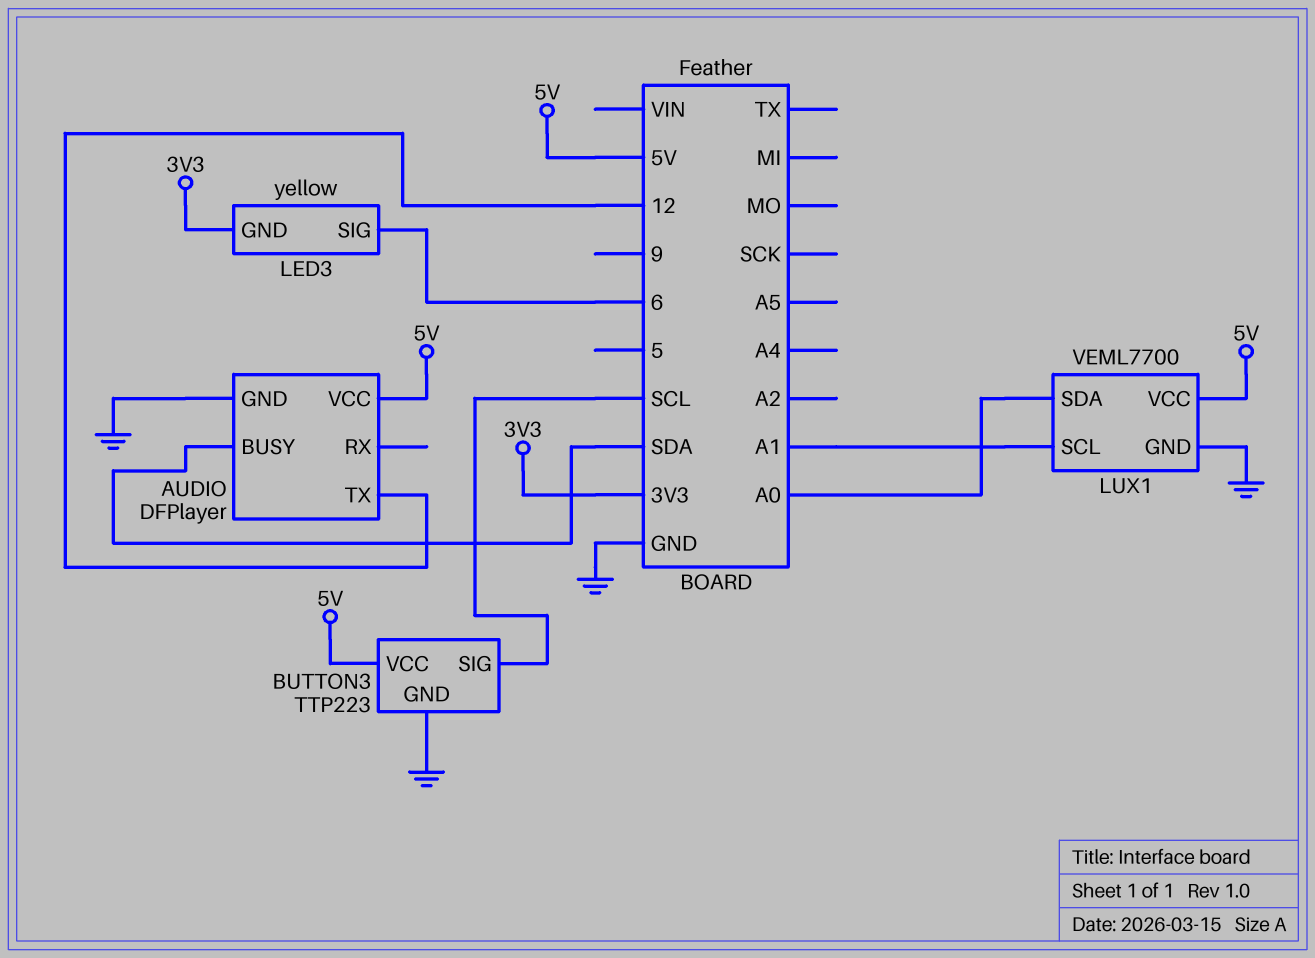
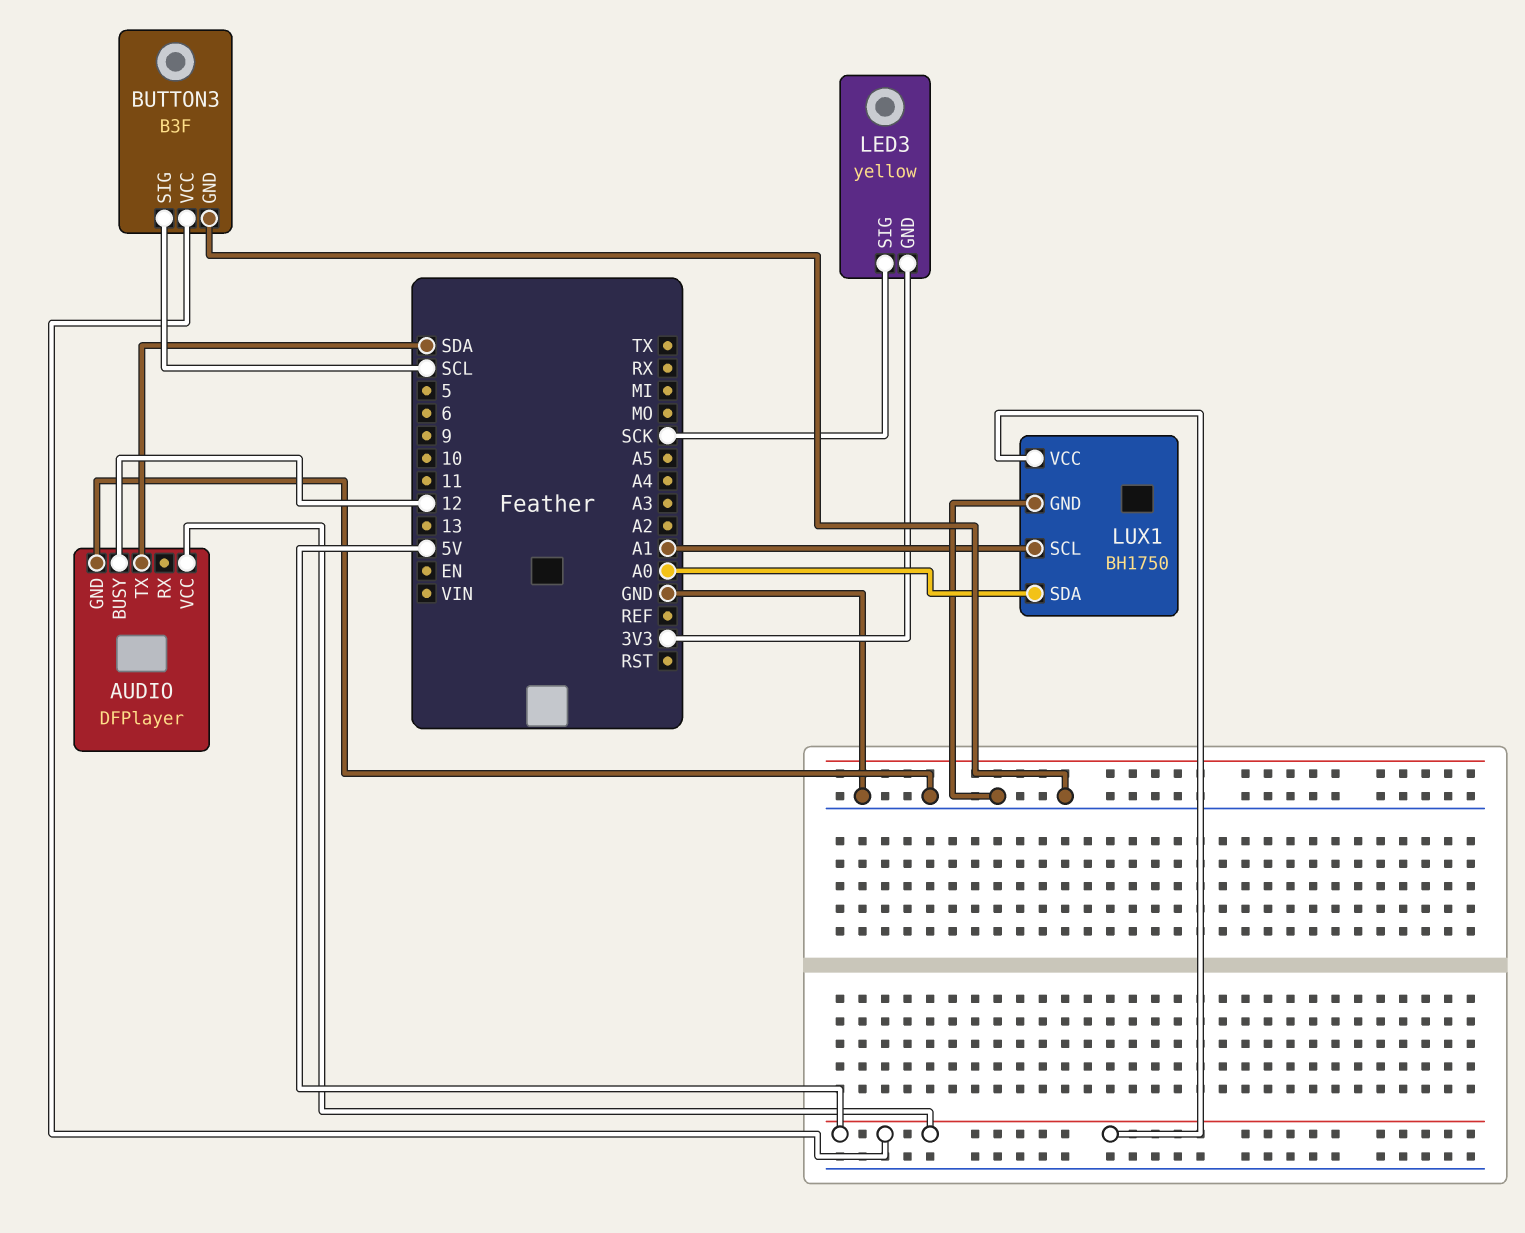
AUDIO pin BUSY: SDA -> 12
AUDIO pin TX: 12 -> SDA
BUTTON3: TTP223 -> B3F
LED3 pin SIG: 6 -> SCK
LUX1: VEML7700 -> BH1750

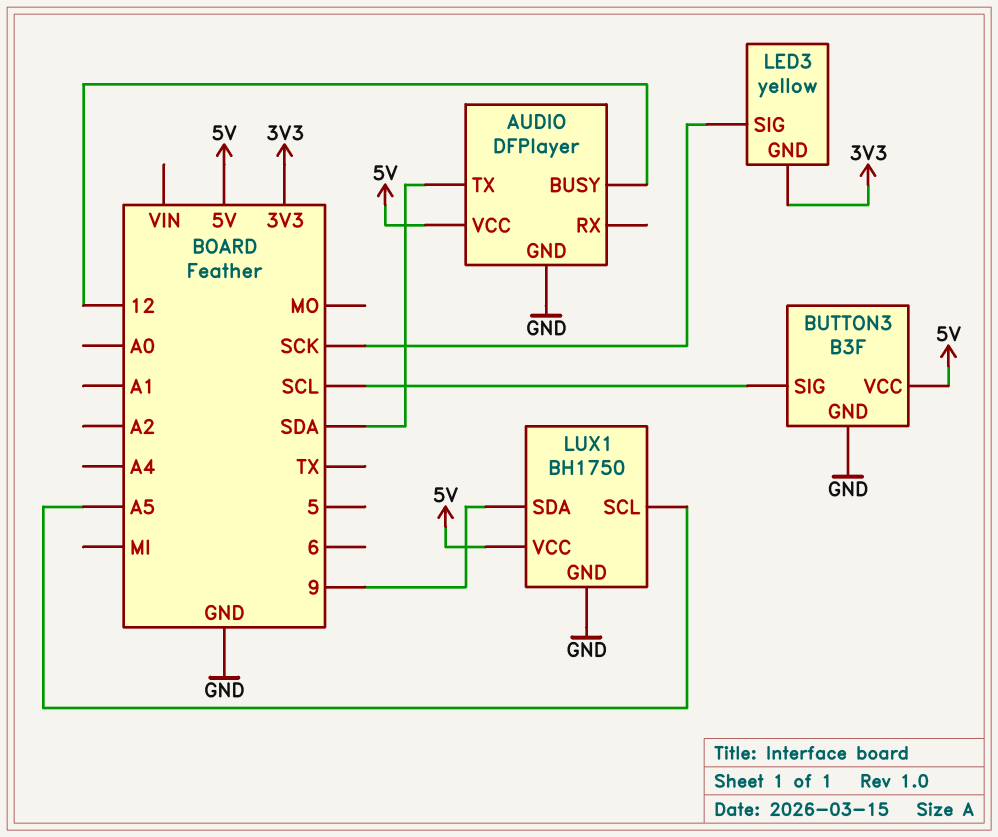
LUX1 pin SCL: A1 -> A5
LUX1 pin SDA: A0 -> 9

